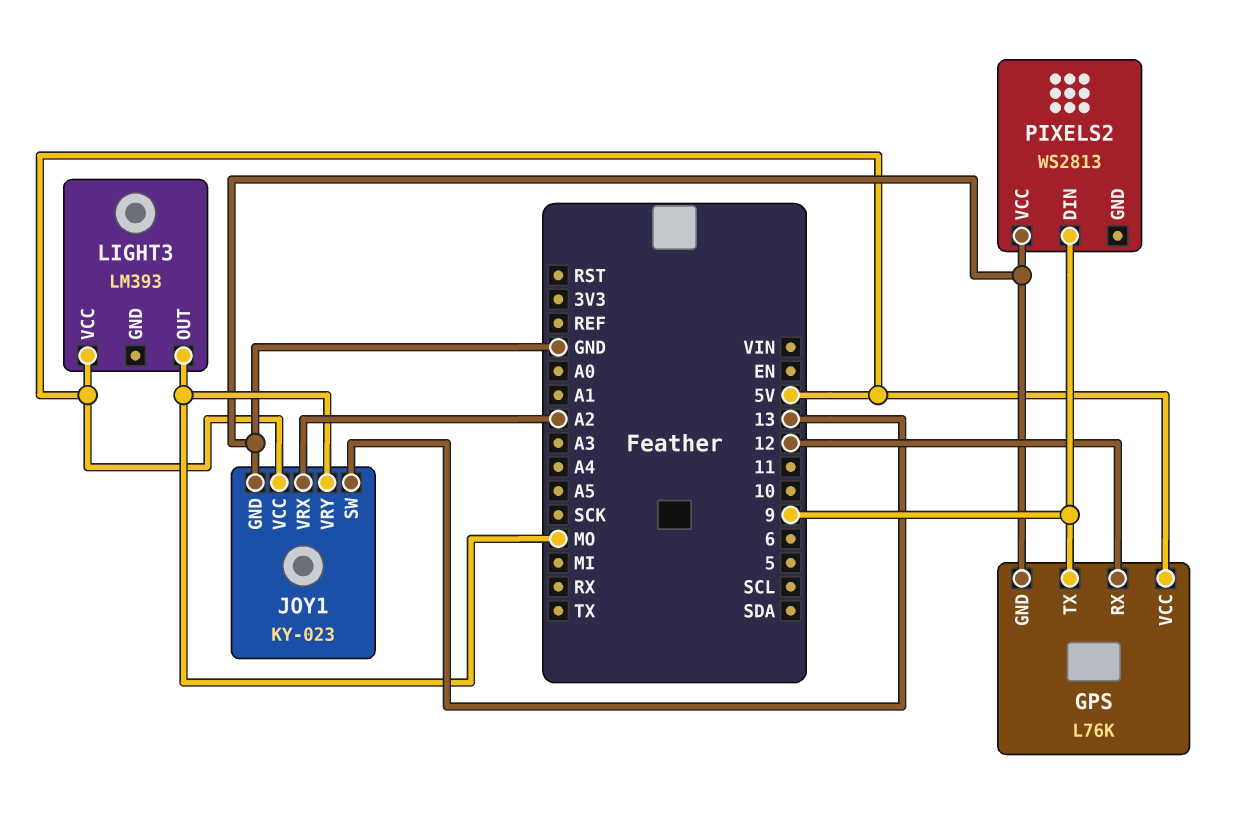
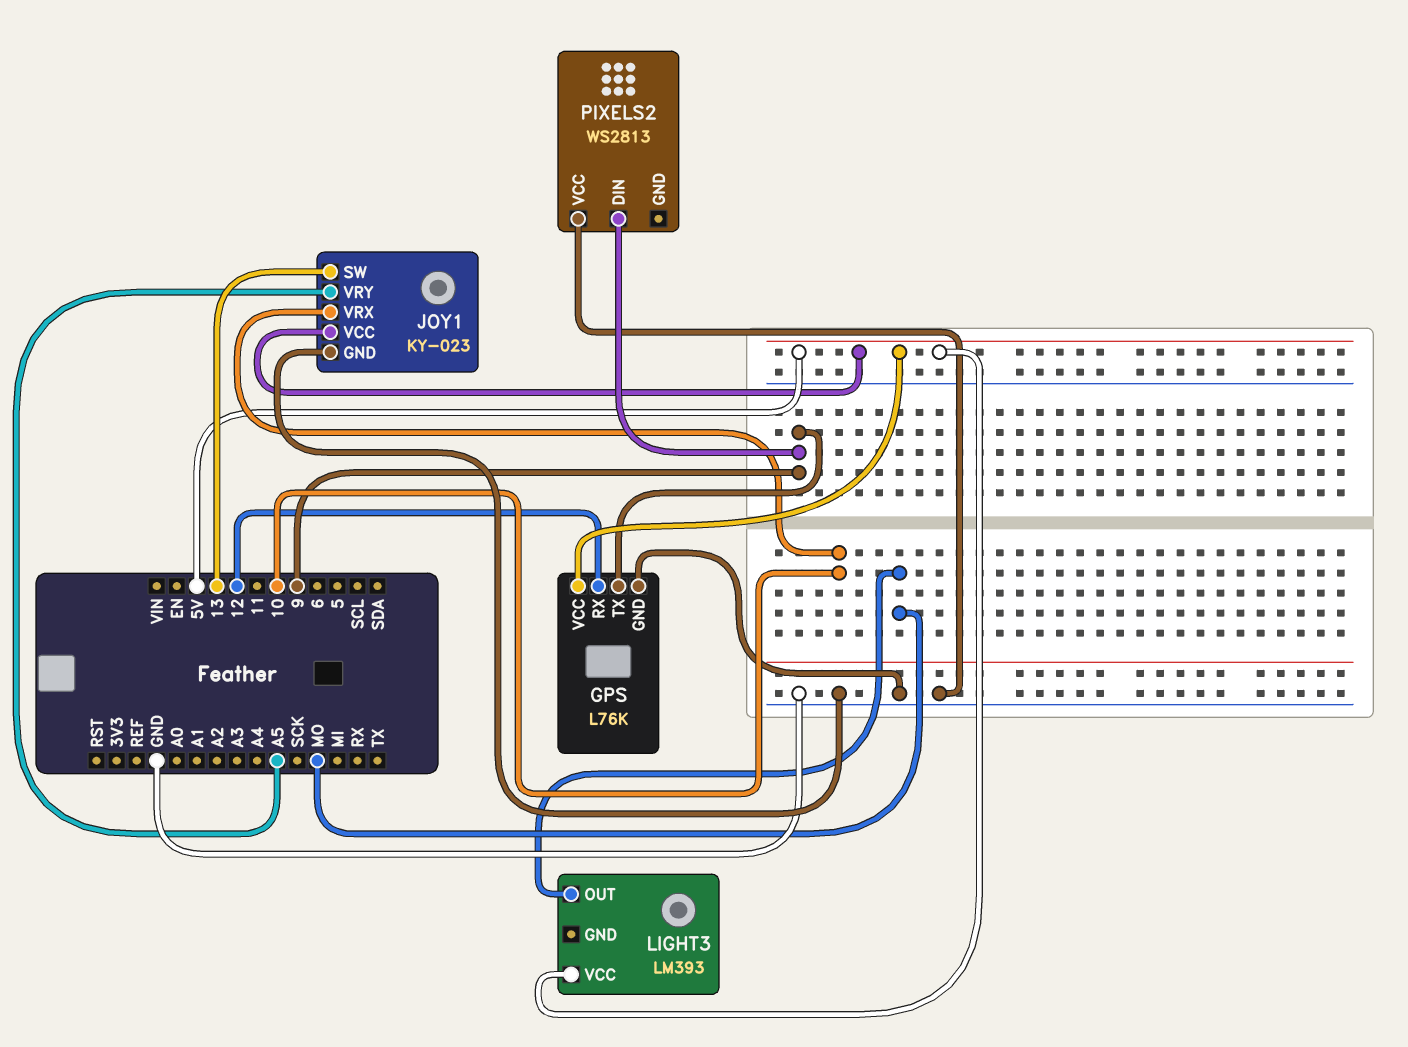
JOY1 pin VRX: A2 -> 10
JOY1 pin VRY: MO -> A5

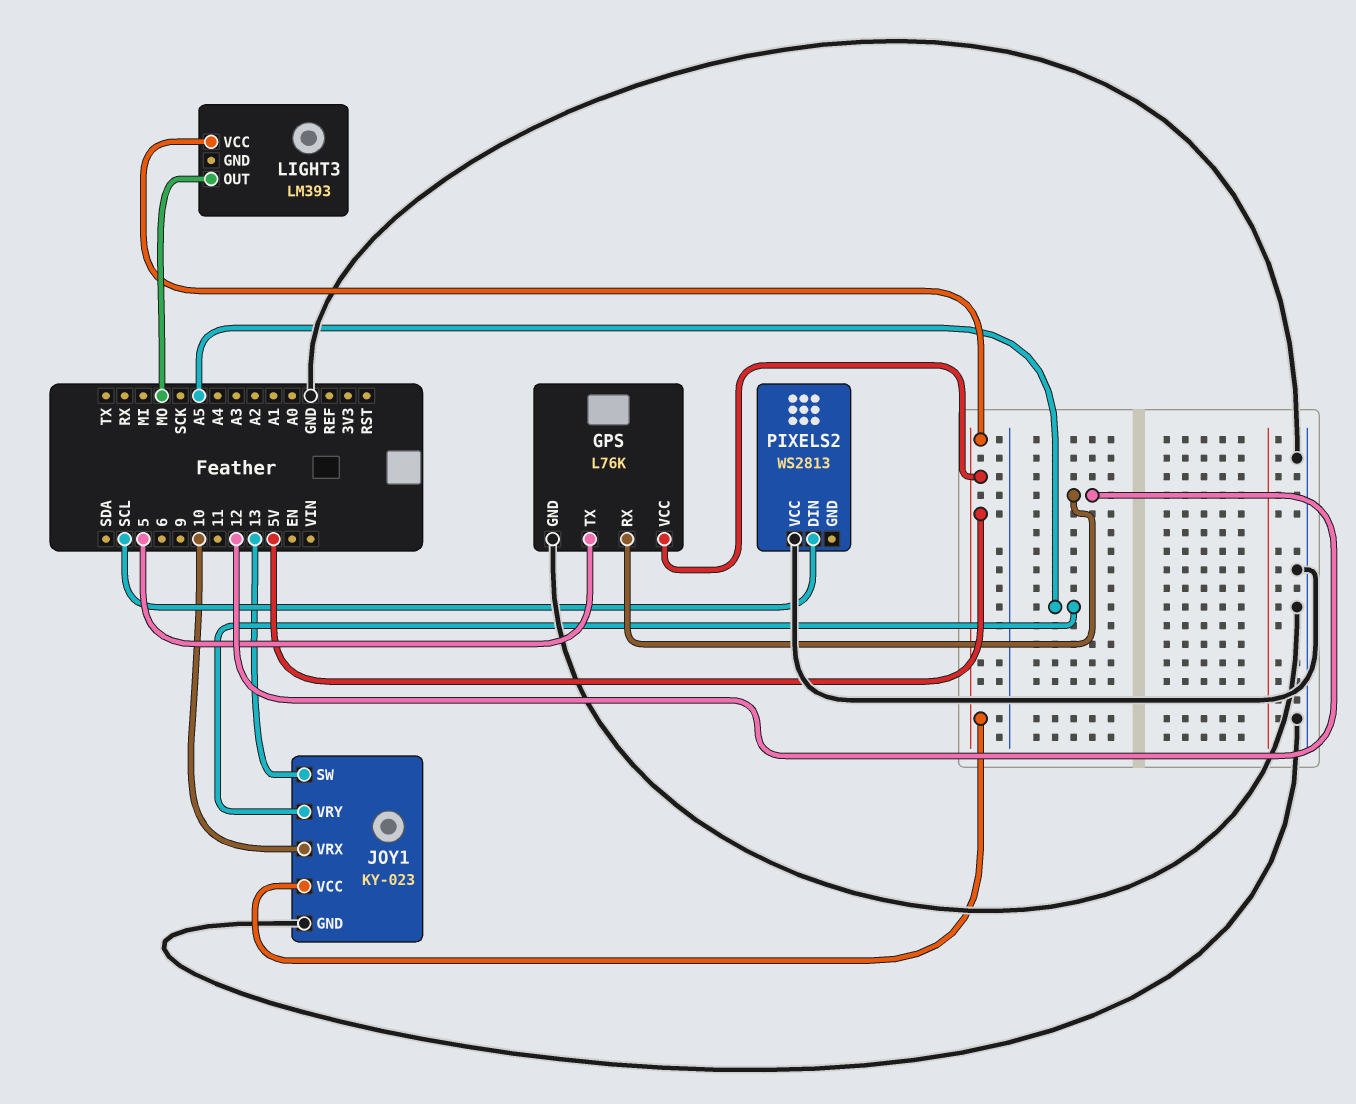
GPS pin TX: 9 -> 5
PIXELS2 pin DIN: 9 -> SCL

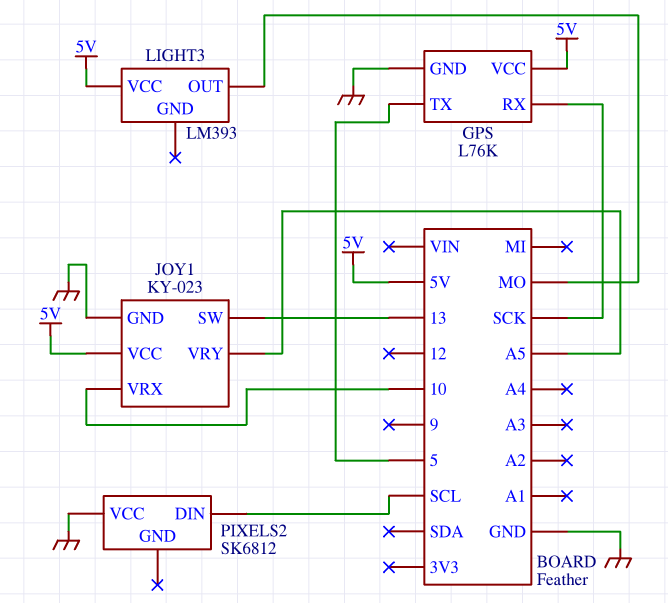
GPS pin RX: 12 -> SCK
PIXELS2: WS2813 -> SK6812

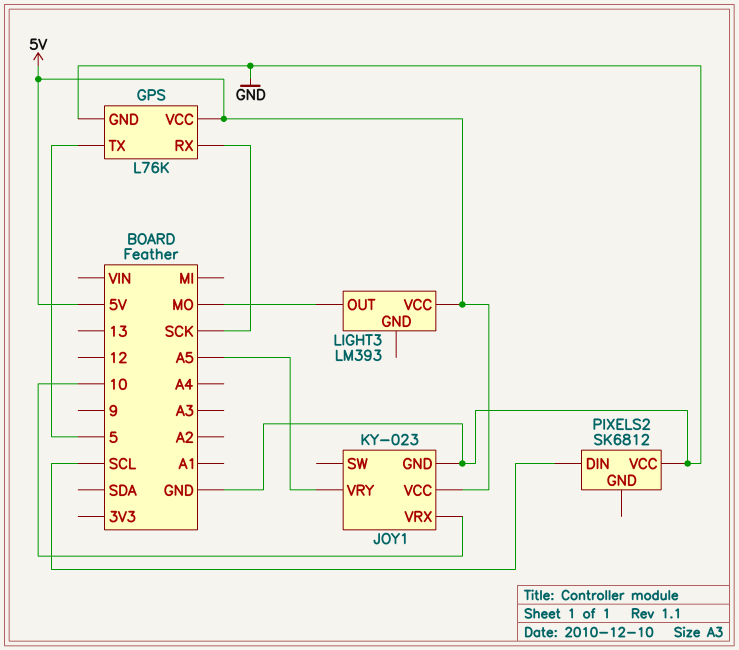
JOY1 pin SW: 13 -> none

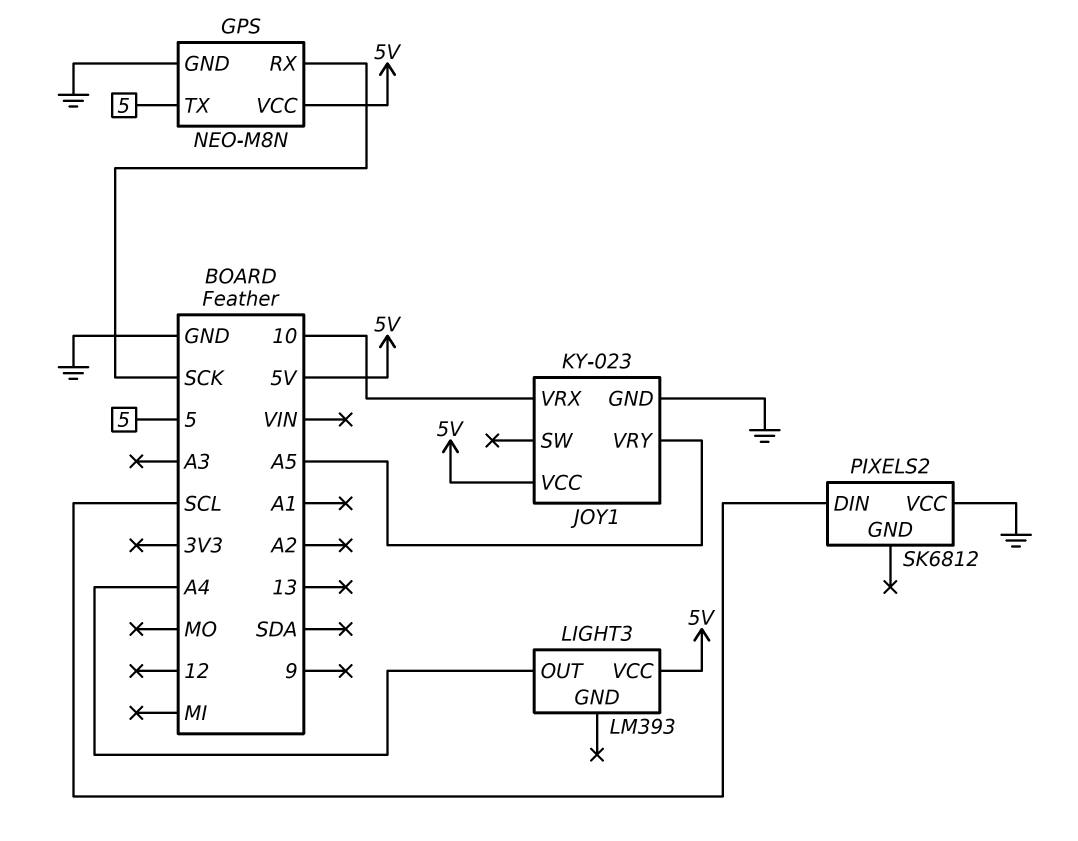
GPS: L76K -> NEO-M8N
LIGHT3 pin OUT: MO -> A4

